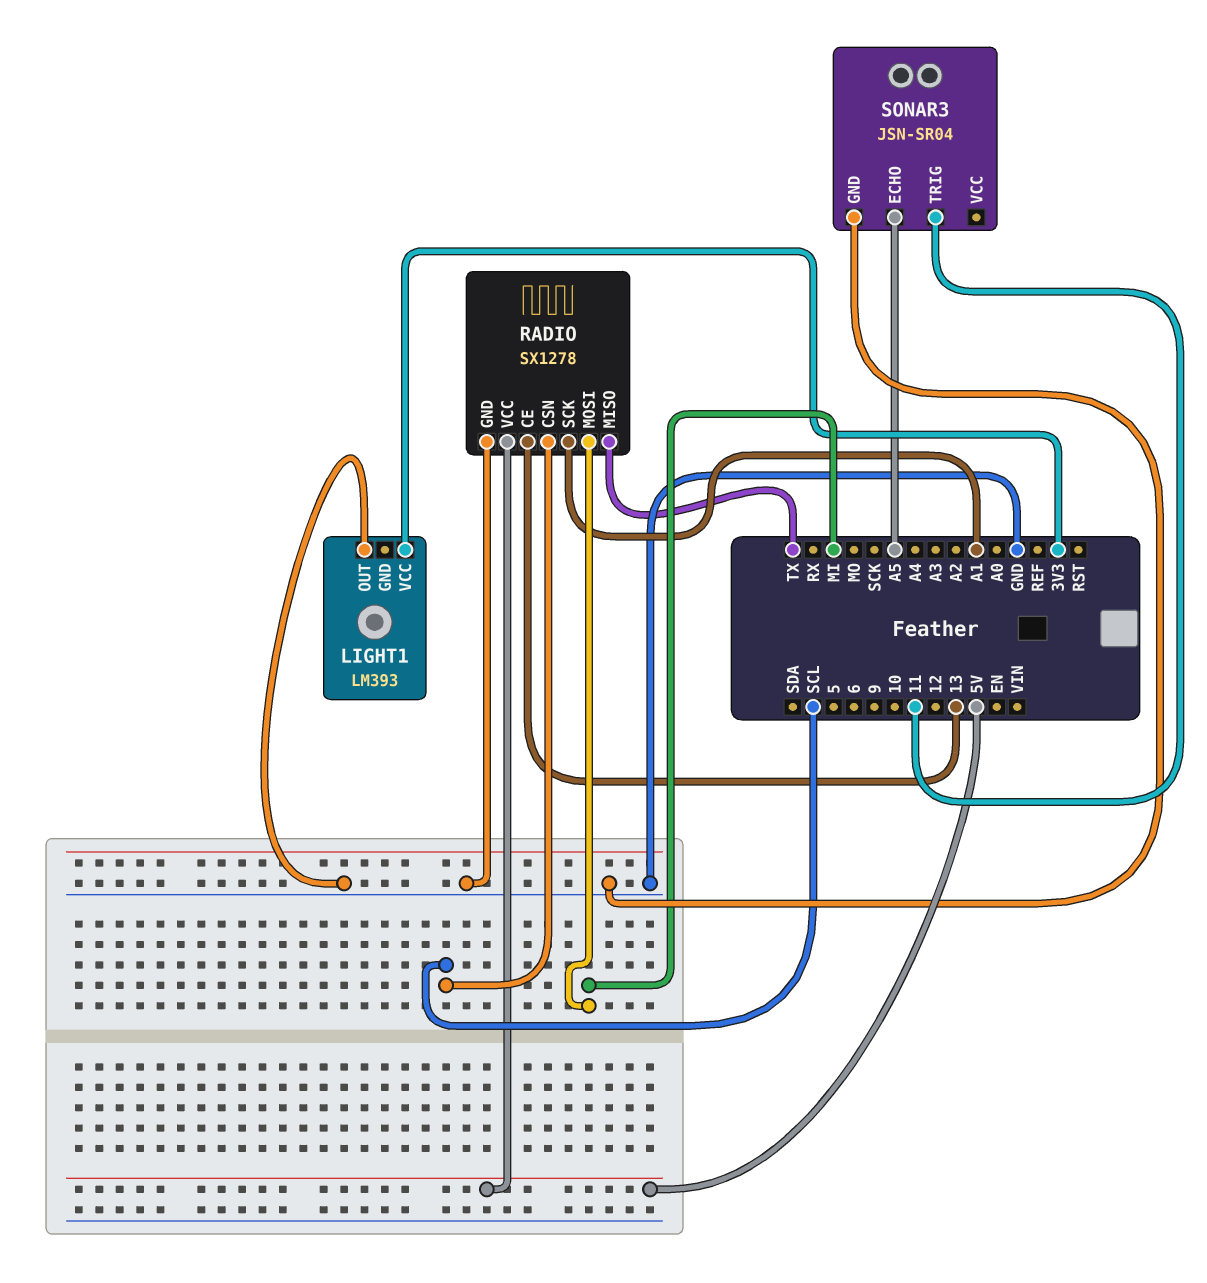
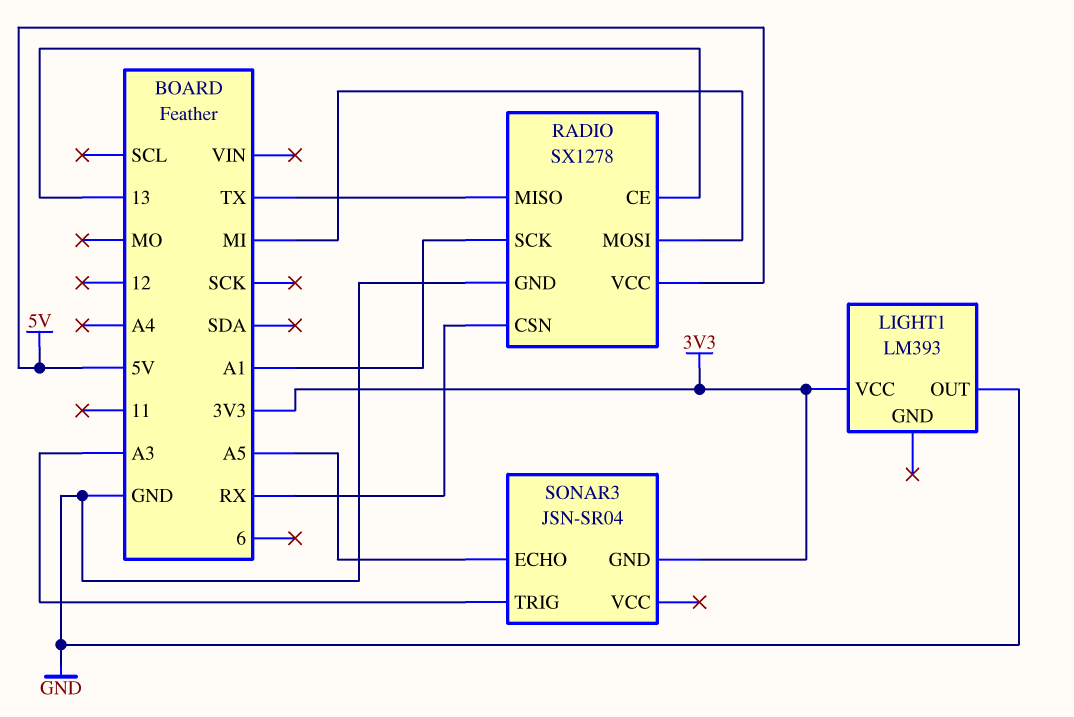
RADIO pin CSN: SCL -> RX
SONAR3 pin GND: GND -> 3V3
SONAR3 pin TRIG: 11 -> A3

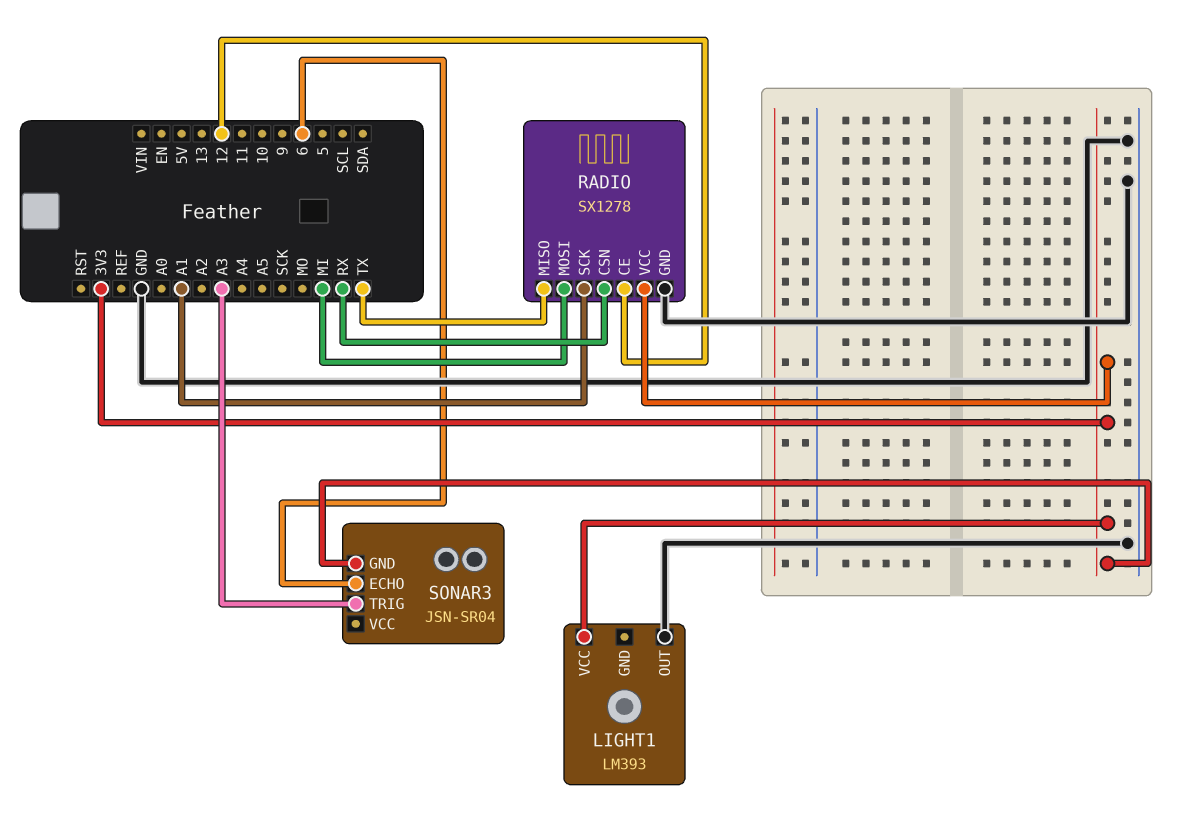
RADIO pin CE: 13 -> 12
RADIO pin VCC: 5V -> 3V3
SONAR3 pin ECHO: A5 -> 6

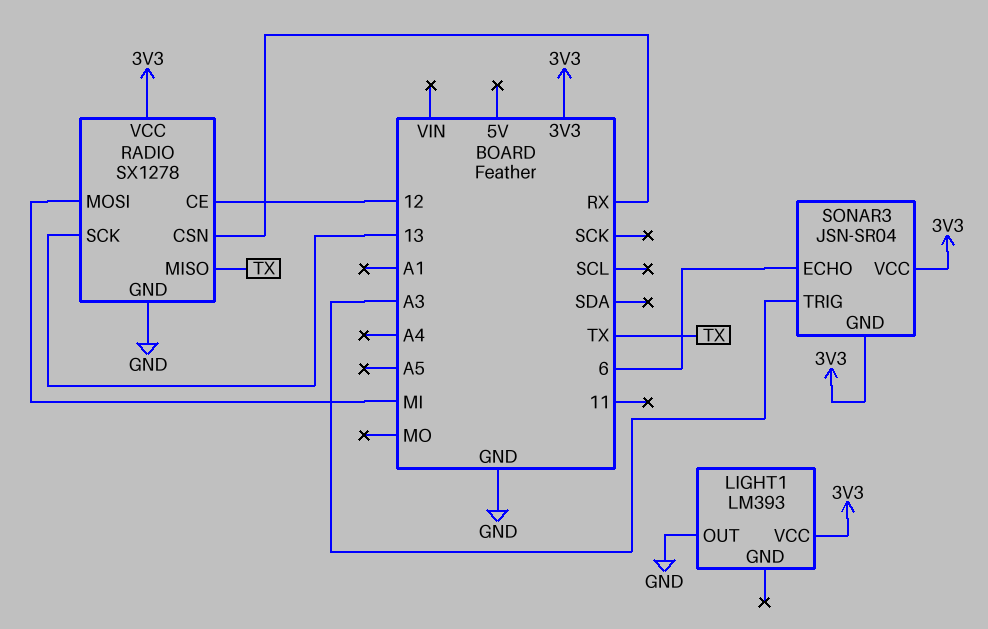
RADIO pin SCK: A1 -> 13
SONAR3 pin VCC: none -> 3V3

